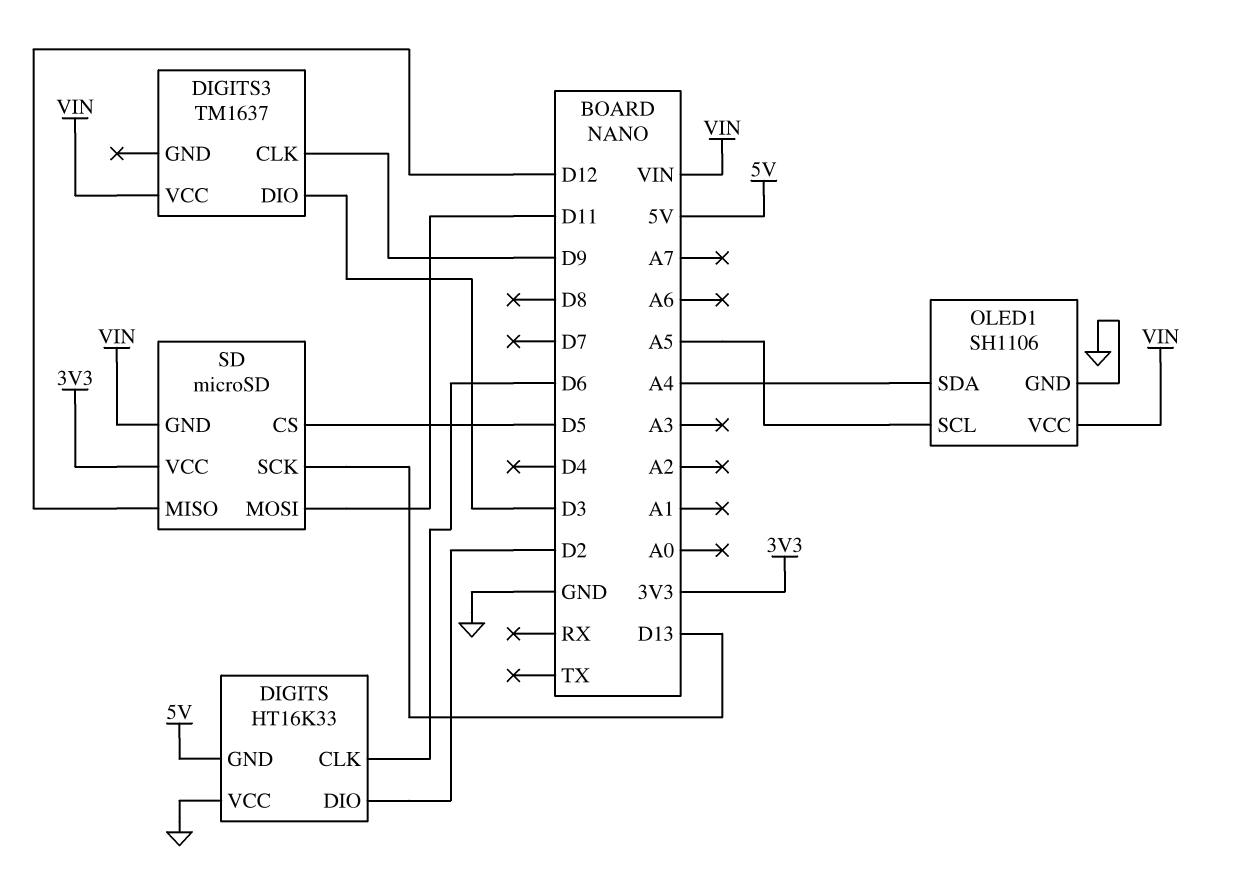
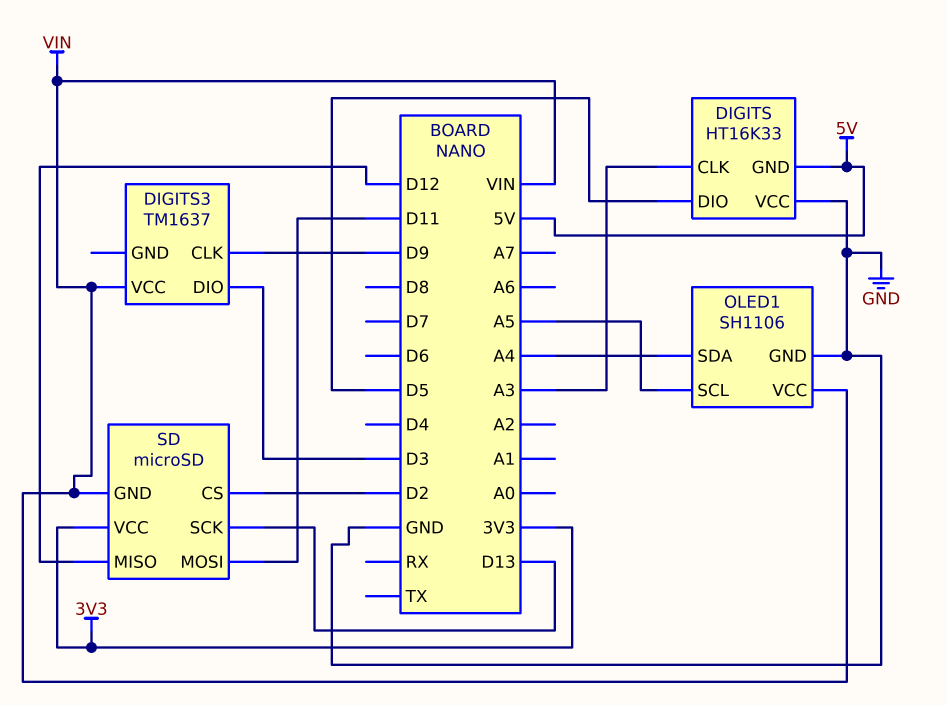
DIGITS pin CLK: D6 -> A3
DIGITS pin DIO: D2 -> D5
SD pin CS: D5 -> D2

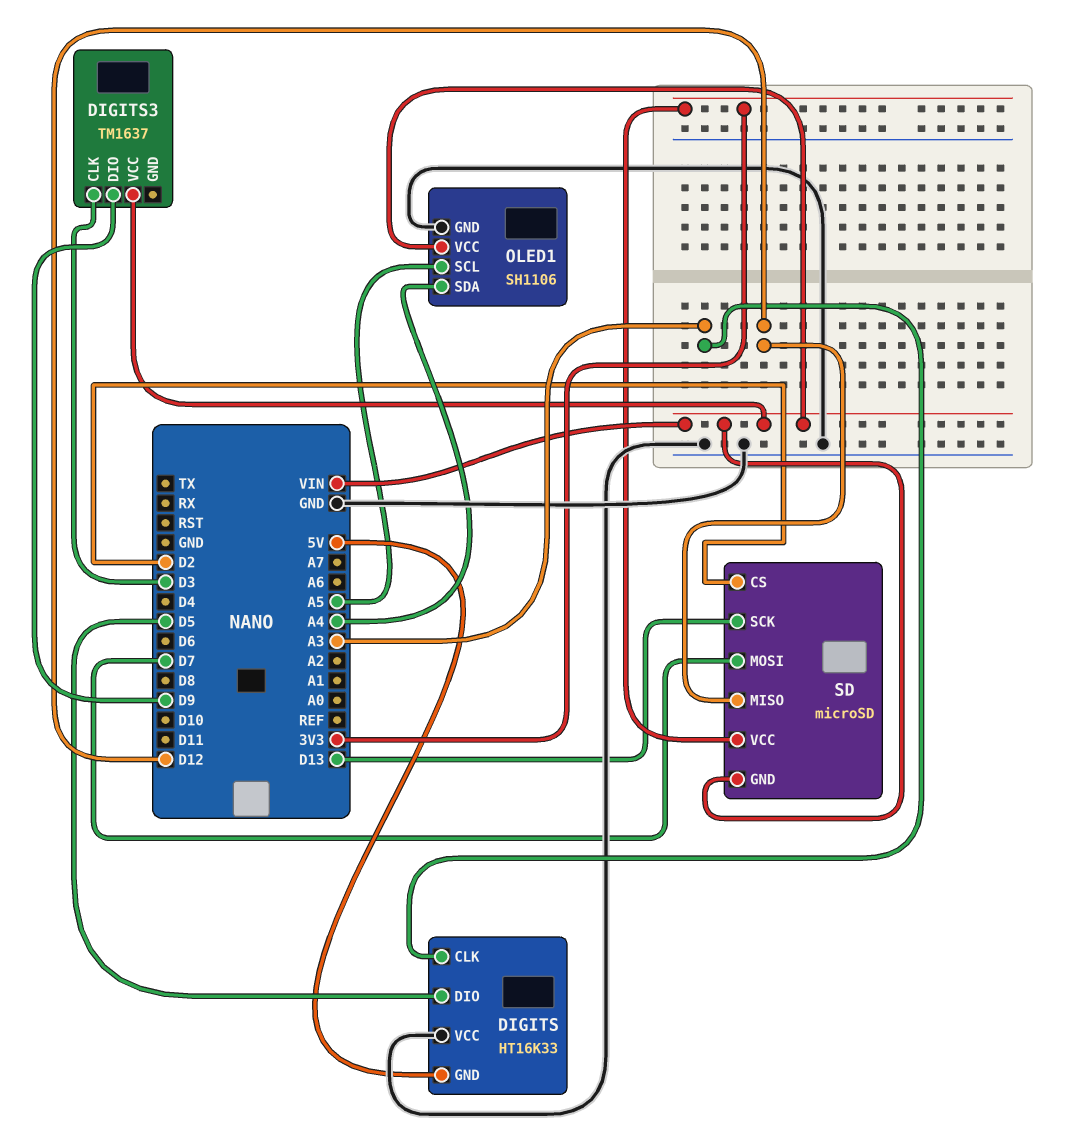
DIGITS3 pin CLK: D9 -> D3
DIGITS3 pin DIO: D3 -> D9
SD pin MOSI: D11 -> D7

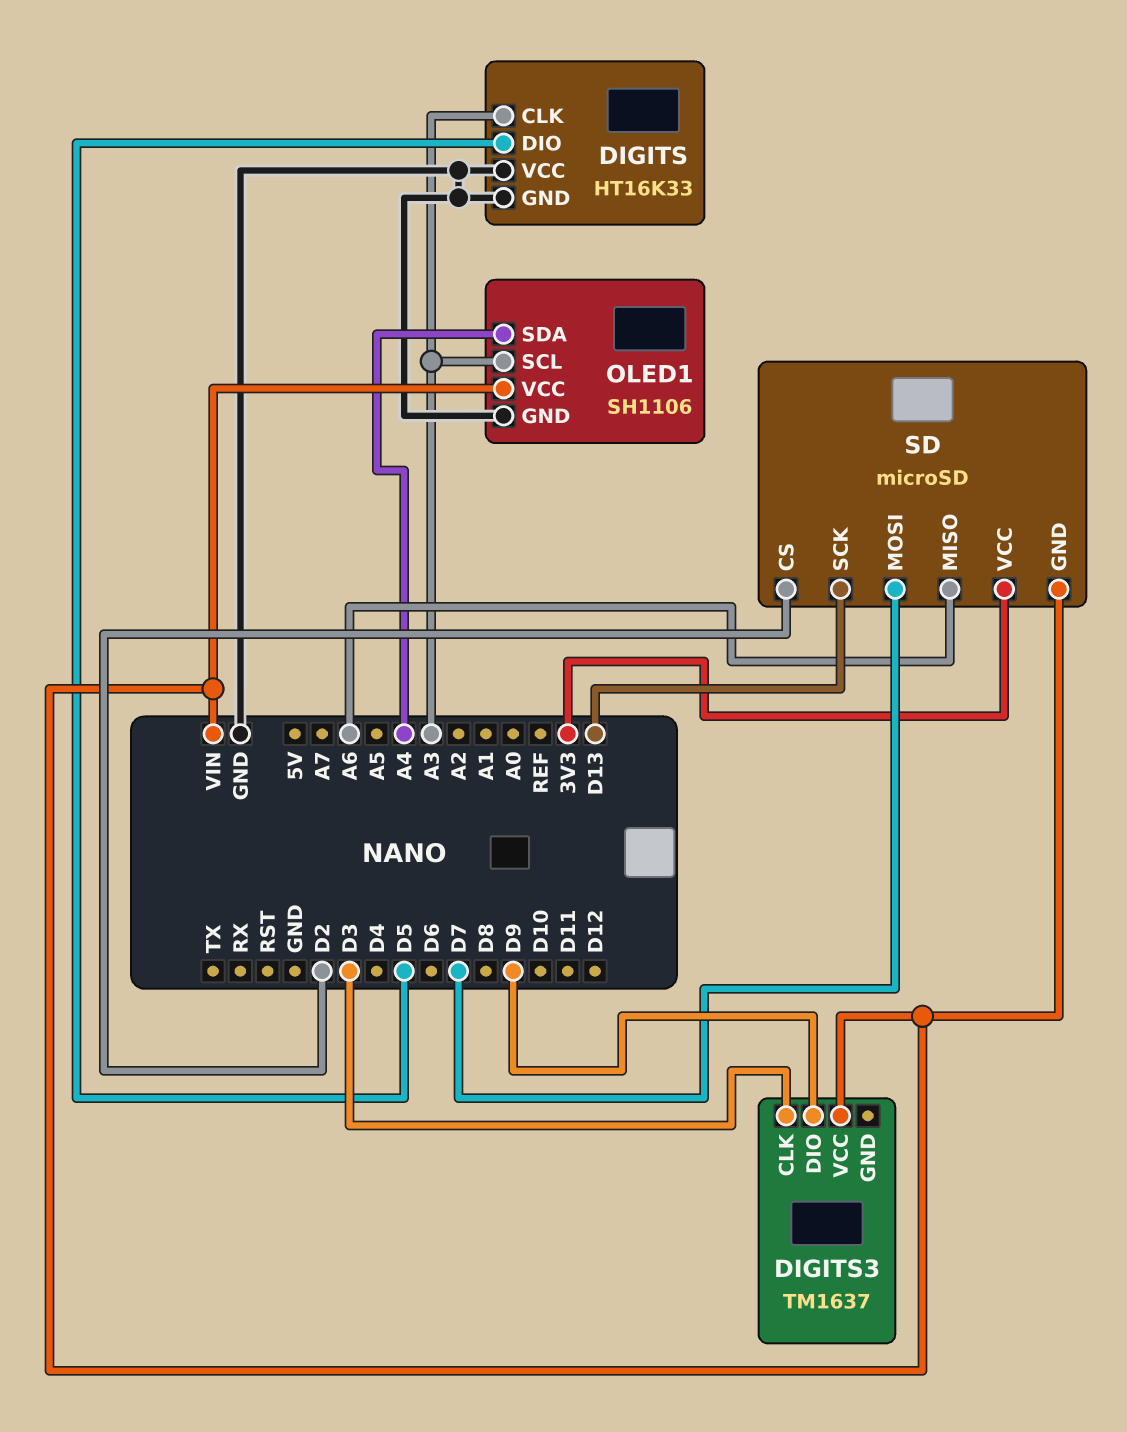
DIGITS pin GND: 5V -> GND
OLED1 pin SCL: A5 -> A3
SD pin MISO: D12 -> A6

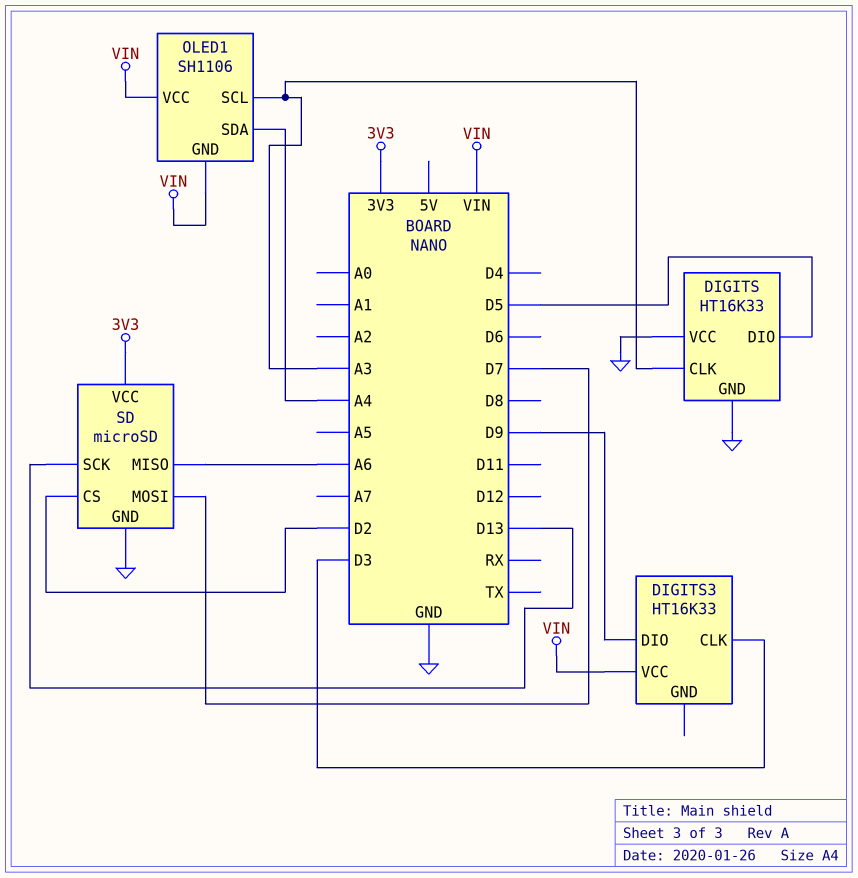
DIGITS3: TM1637 -> HT16K33
OLED1 pin GND: GND -> VIN
SD pin GND: VIN -> GND

